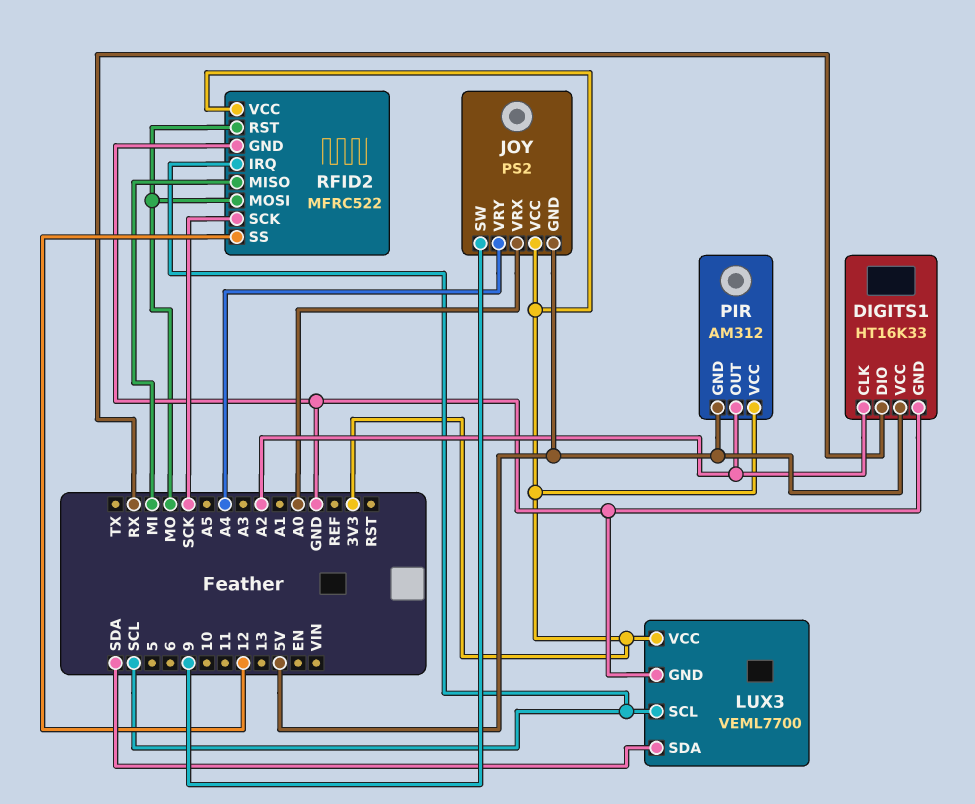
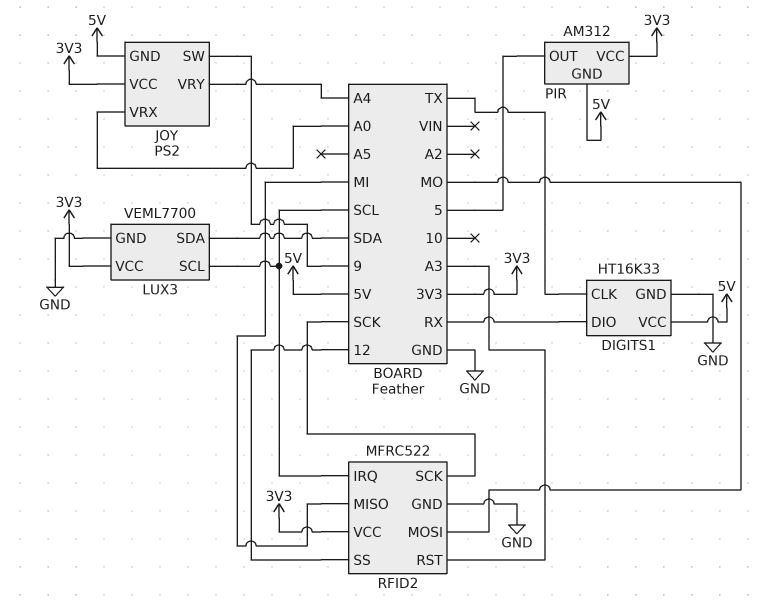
DIGITS1 pin CLK: A2 -> TX
PIR pin OUT: A2 -> 5
RFID2 pin RST: MO -> A3

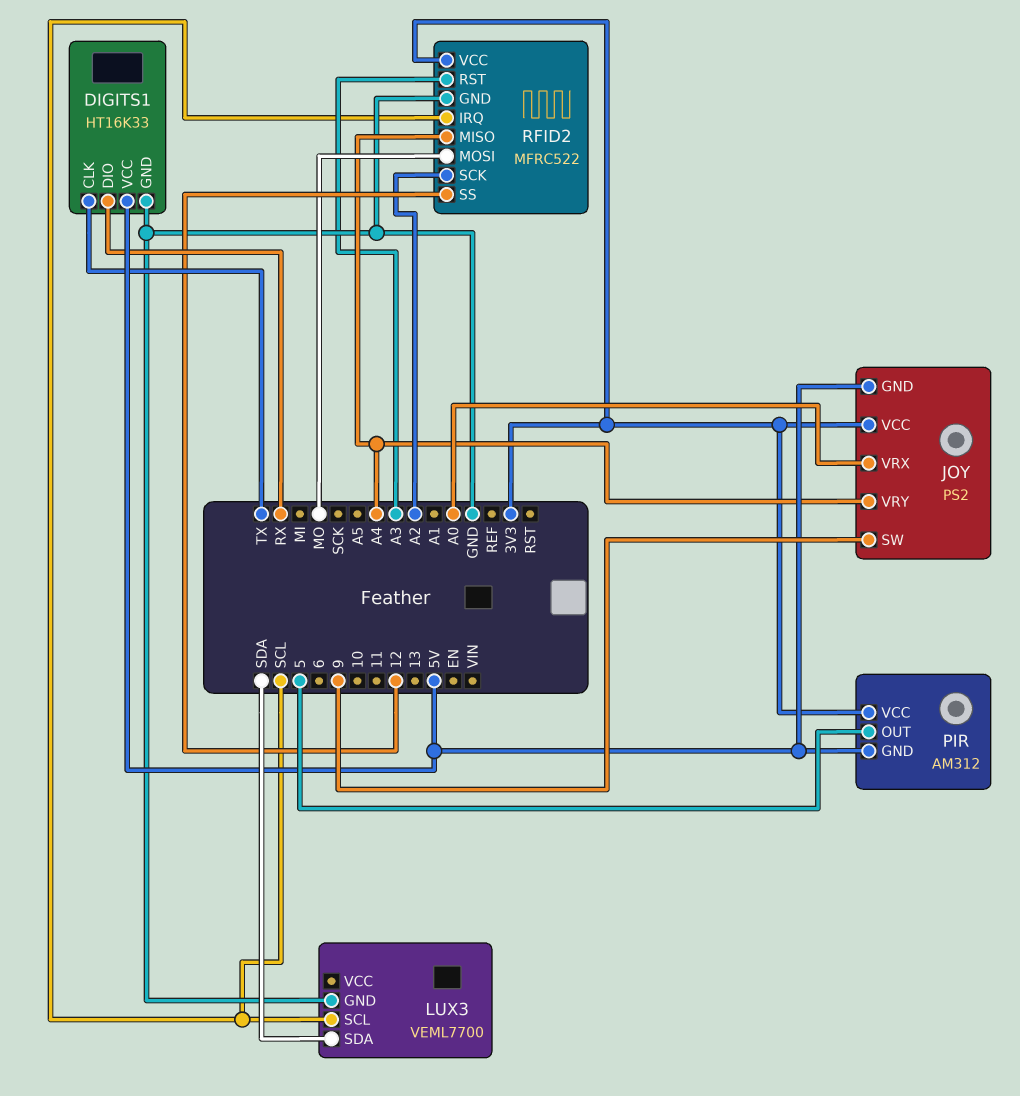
LUX3 pin VCC: 3V3 -> none
RFID2 pin MISO: MI -> A4
RFID2 pin SCK: SCK -> A2

